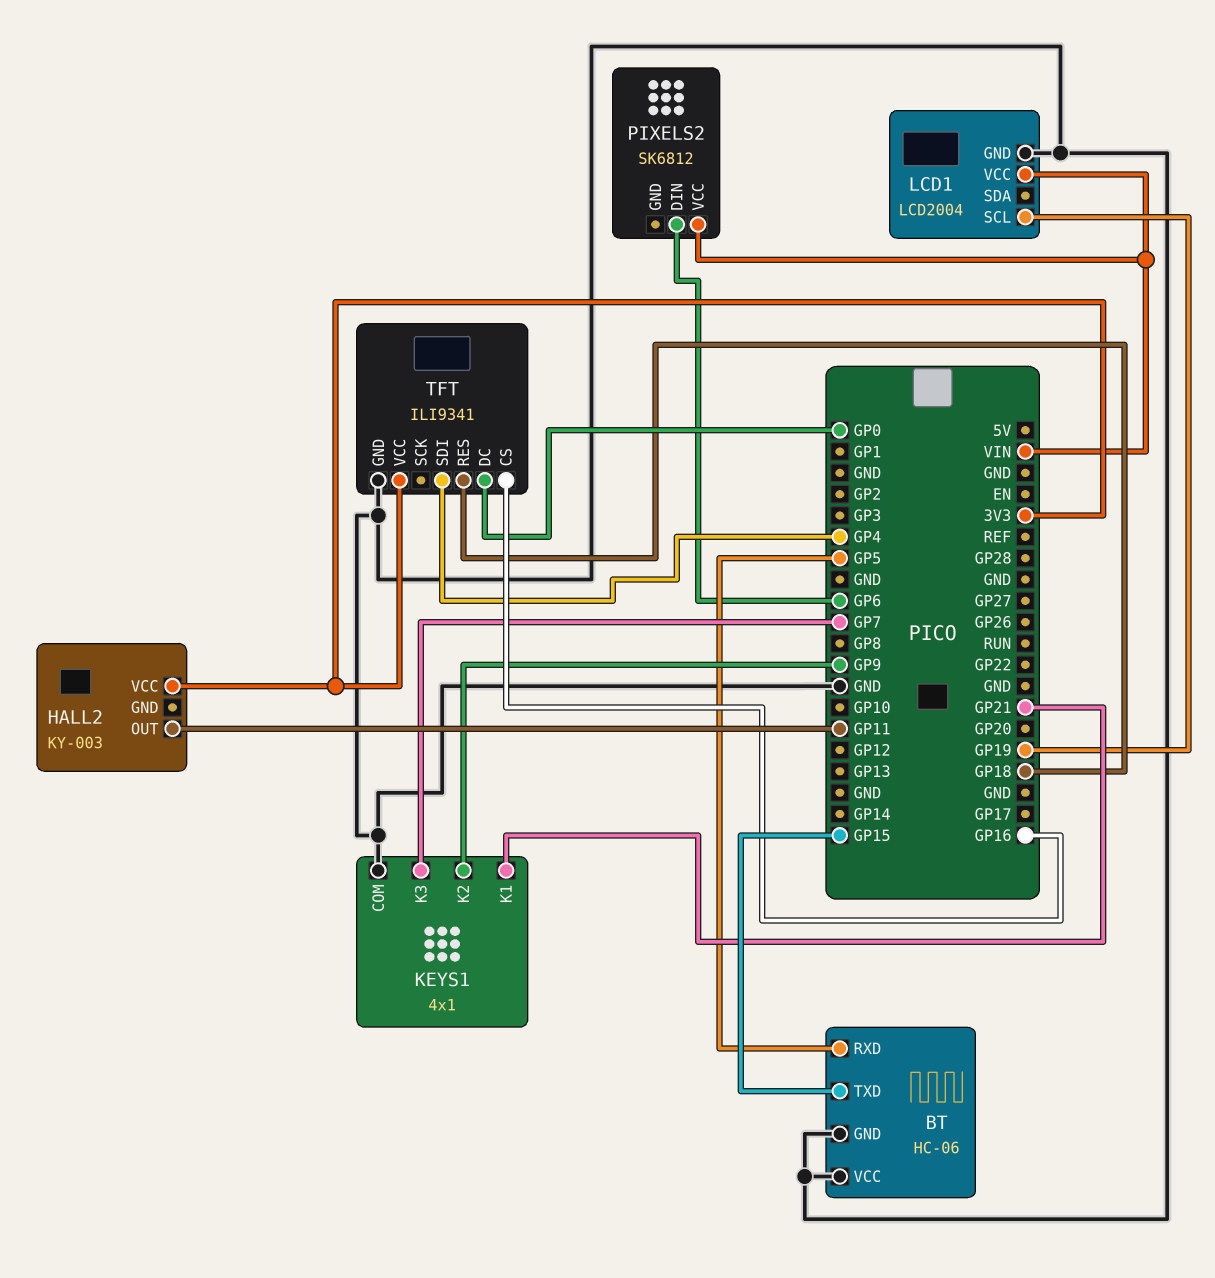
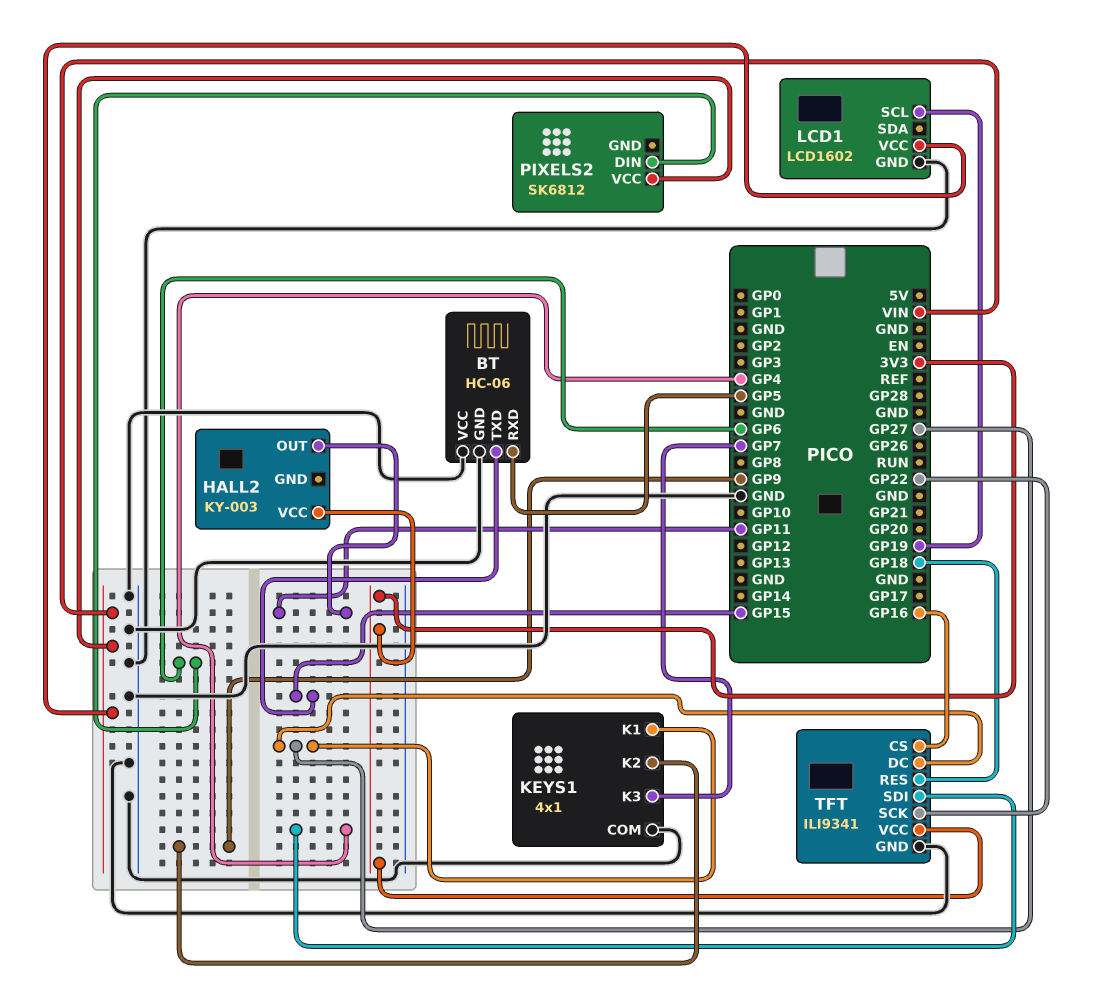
KEYS1 pin K1: GP21 -> GP27
LCD1: LCD2004 -> LCD1602
TFT pin DC: GP0 -> GP27
TFT pin SCK: none -> GP22

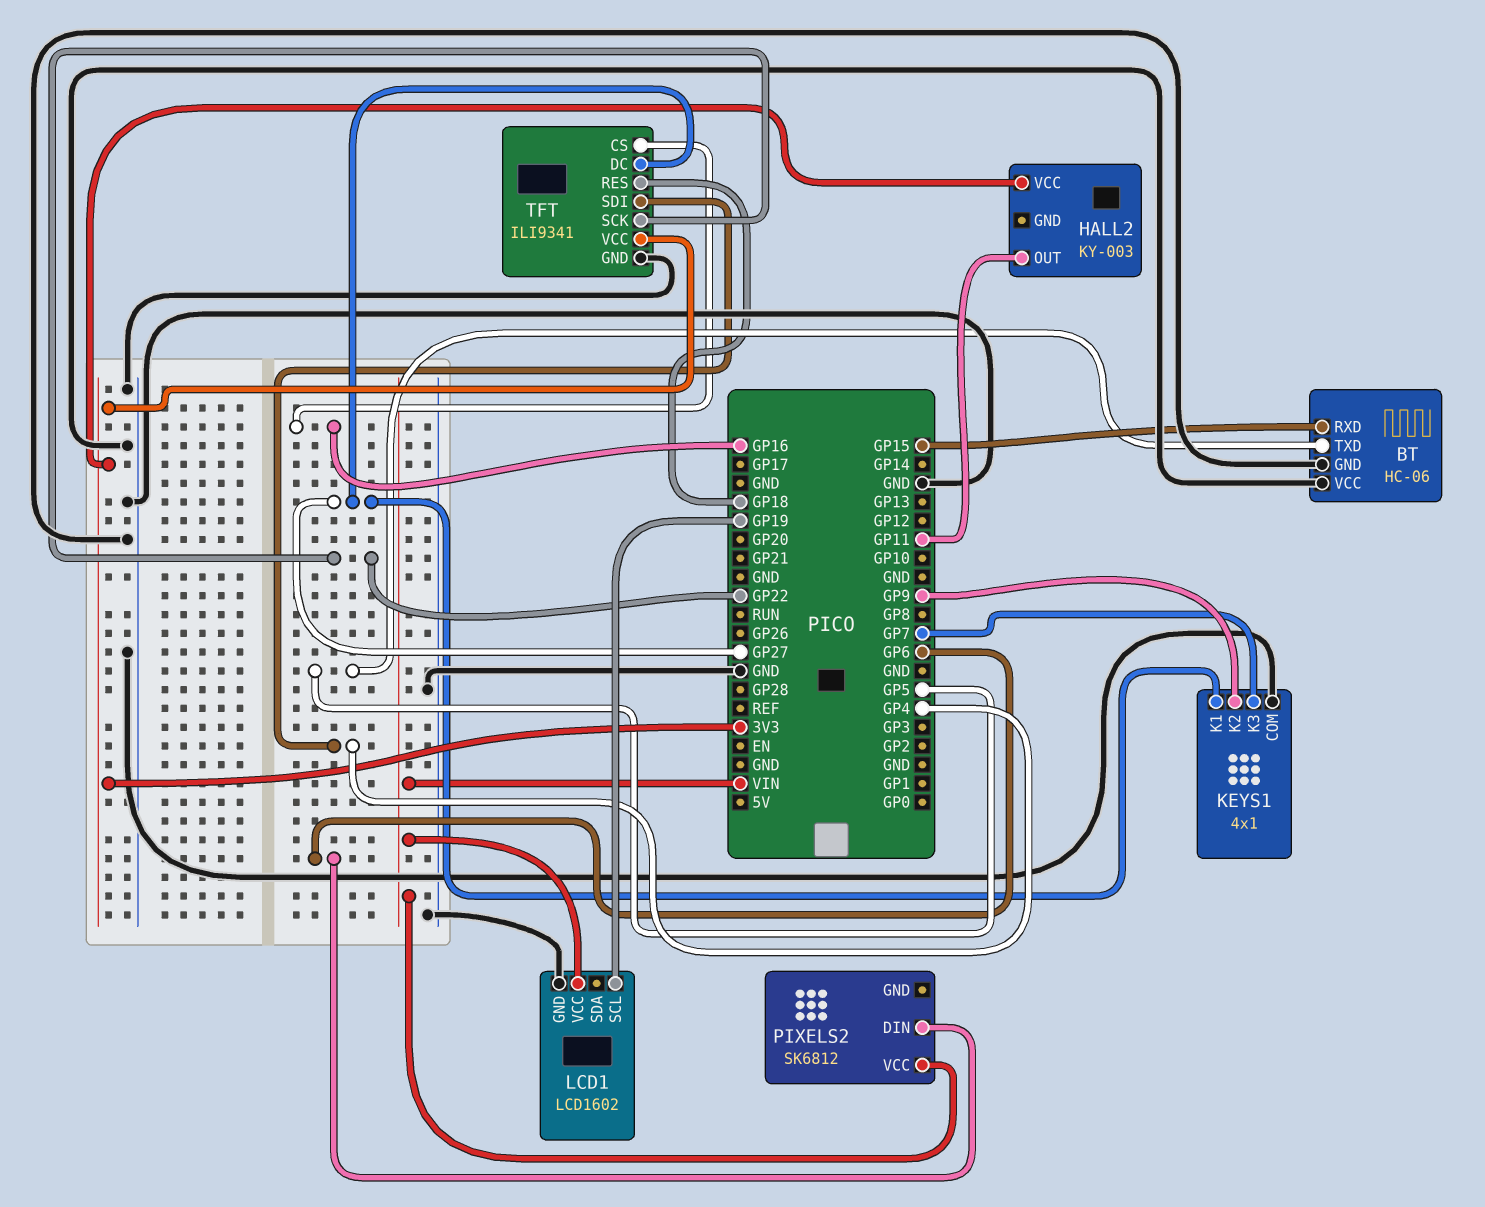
BT pin RXD: GP5 -> GP15
BT pin TXD: GP15 -> GP5

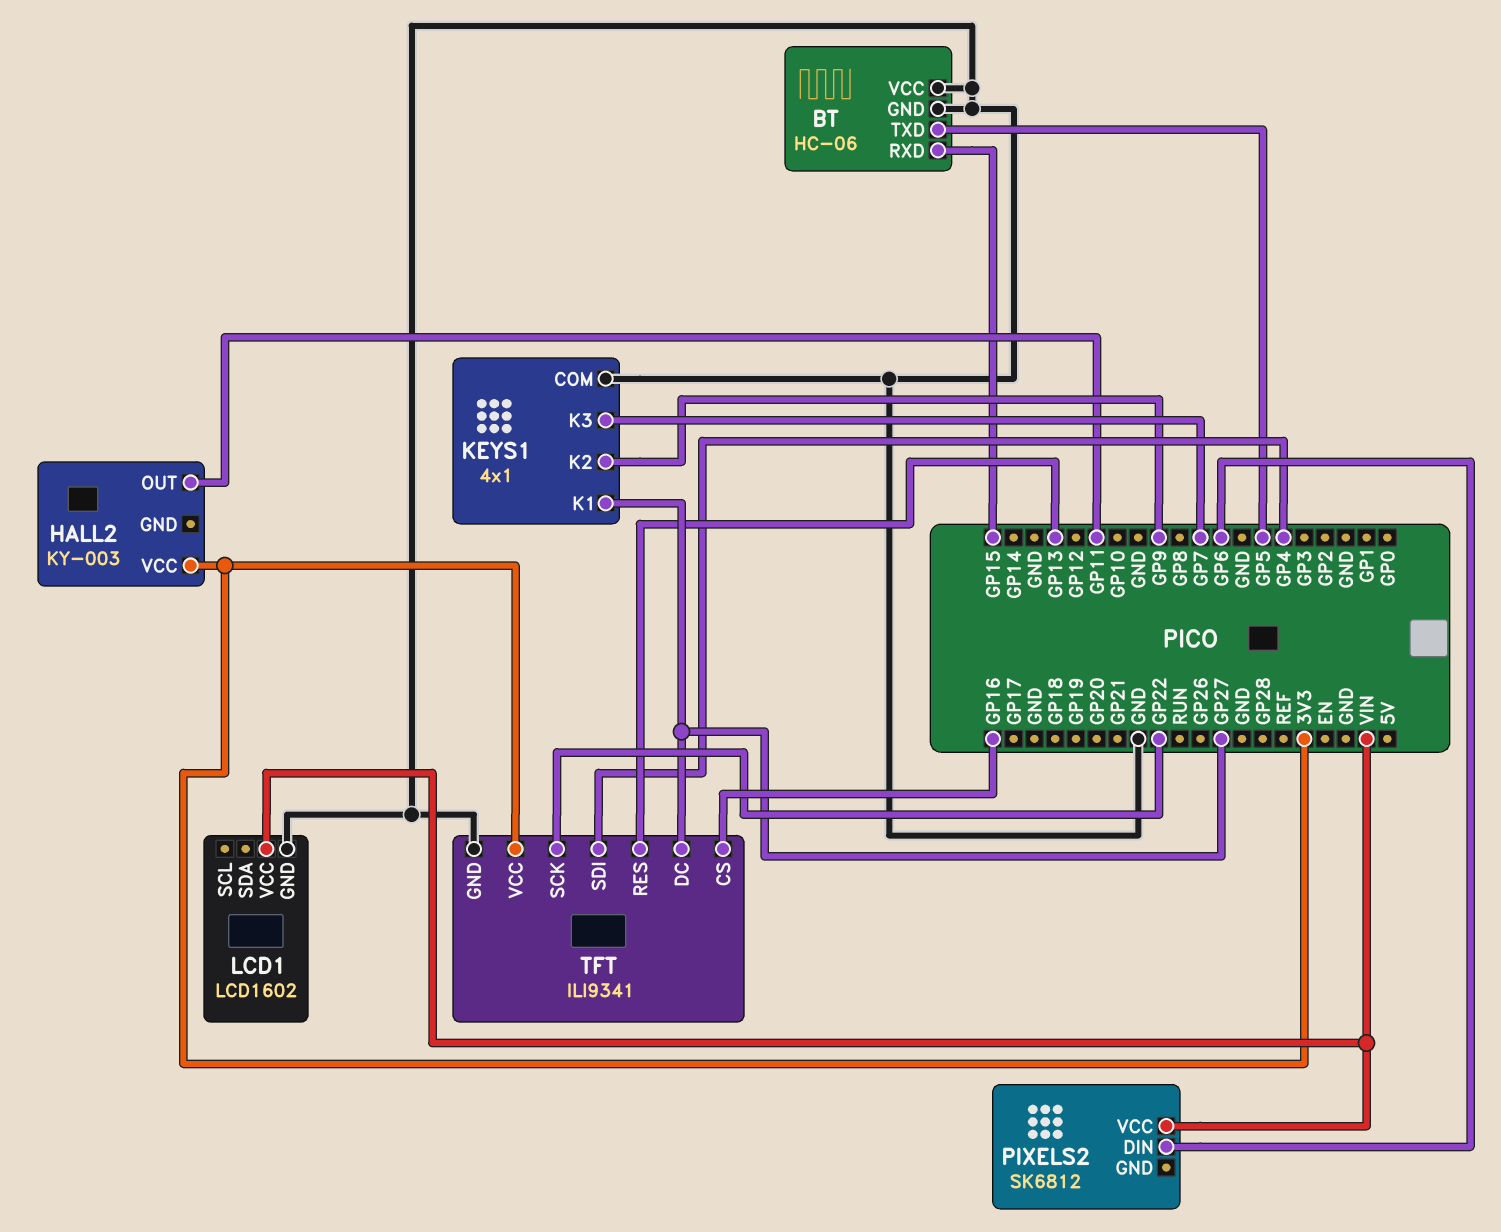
LCD1 pin SCL: GP19 -> none
TFT pin RES: GP18 -> GP13

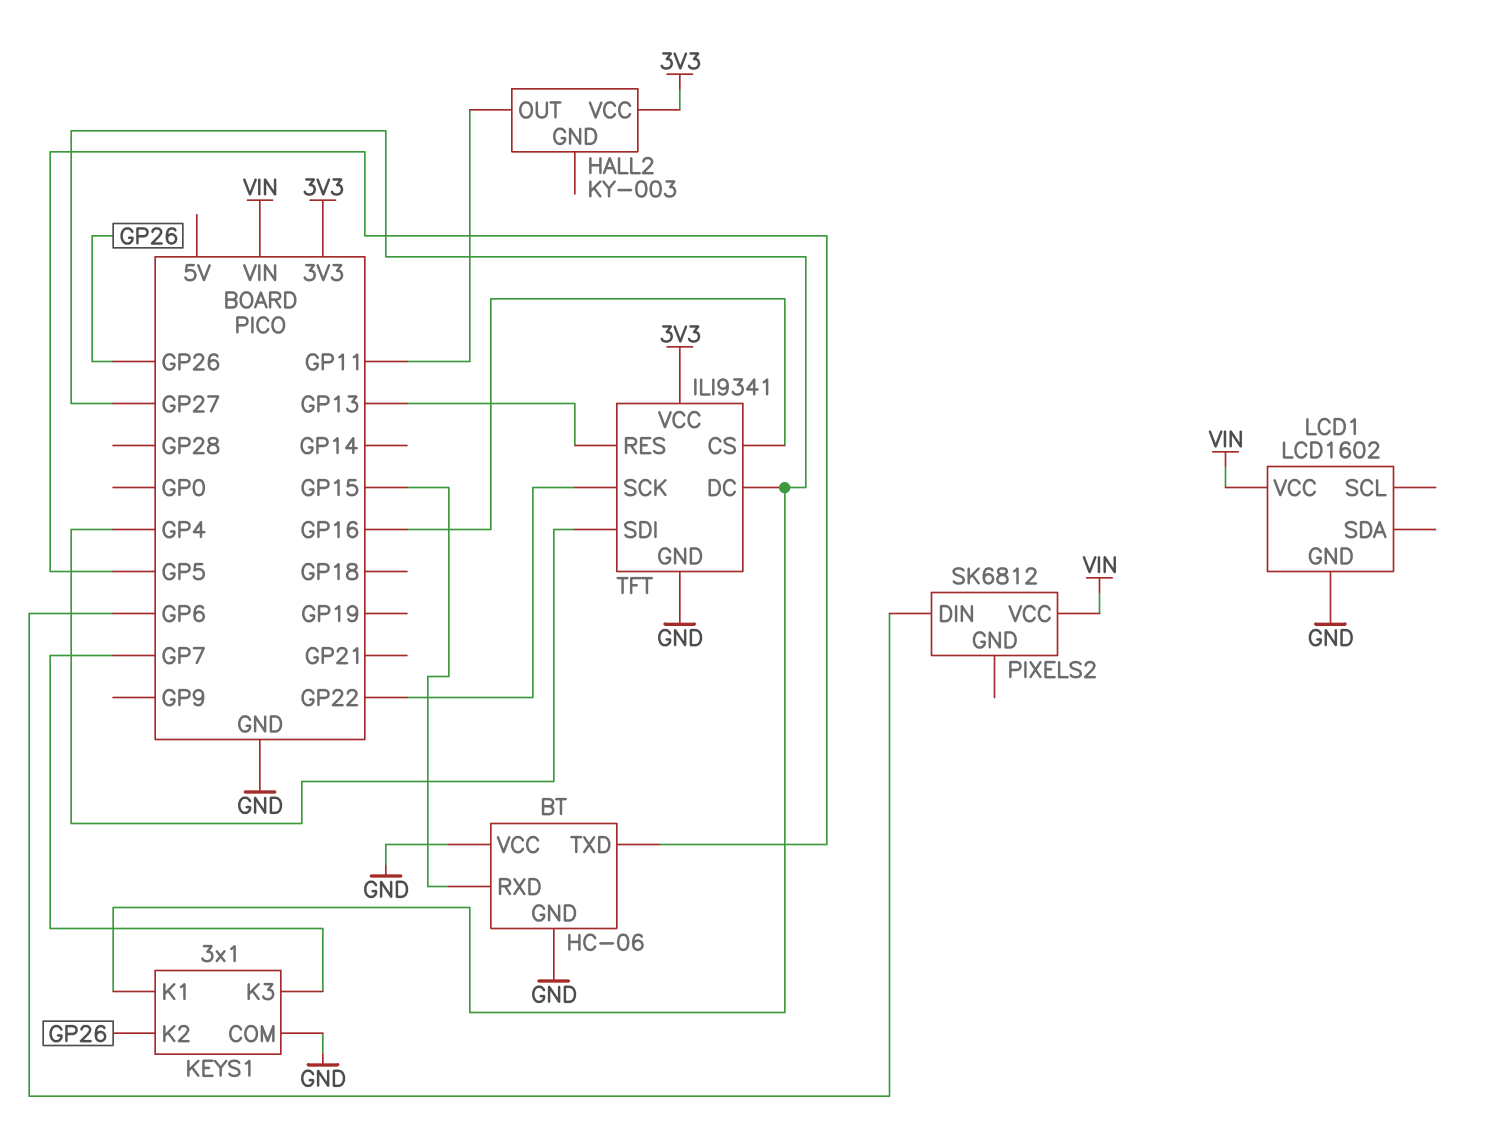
KEYS1: 4x1 -> 3x1
KEYS1 pin K2: GP9 -> GP26

